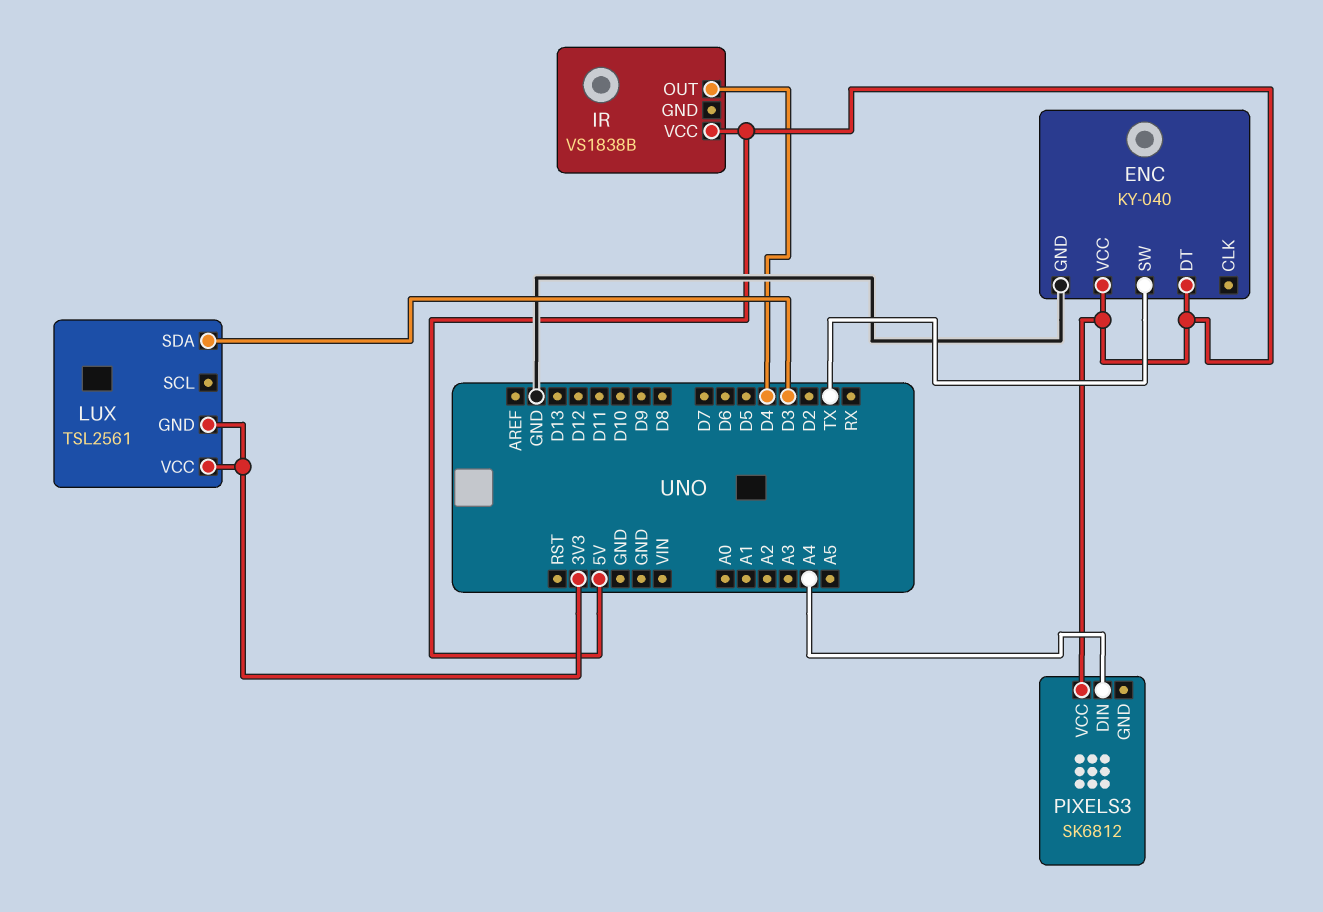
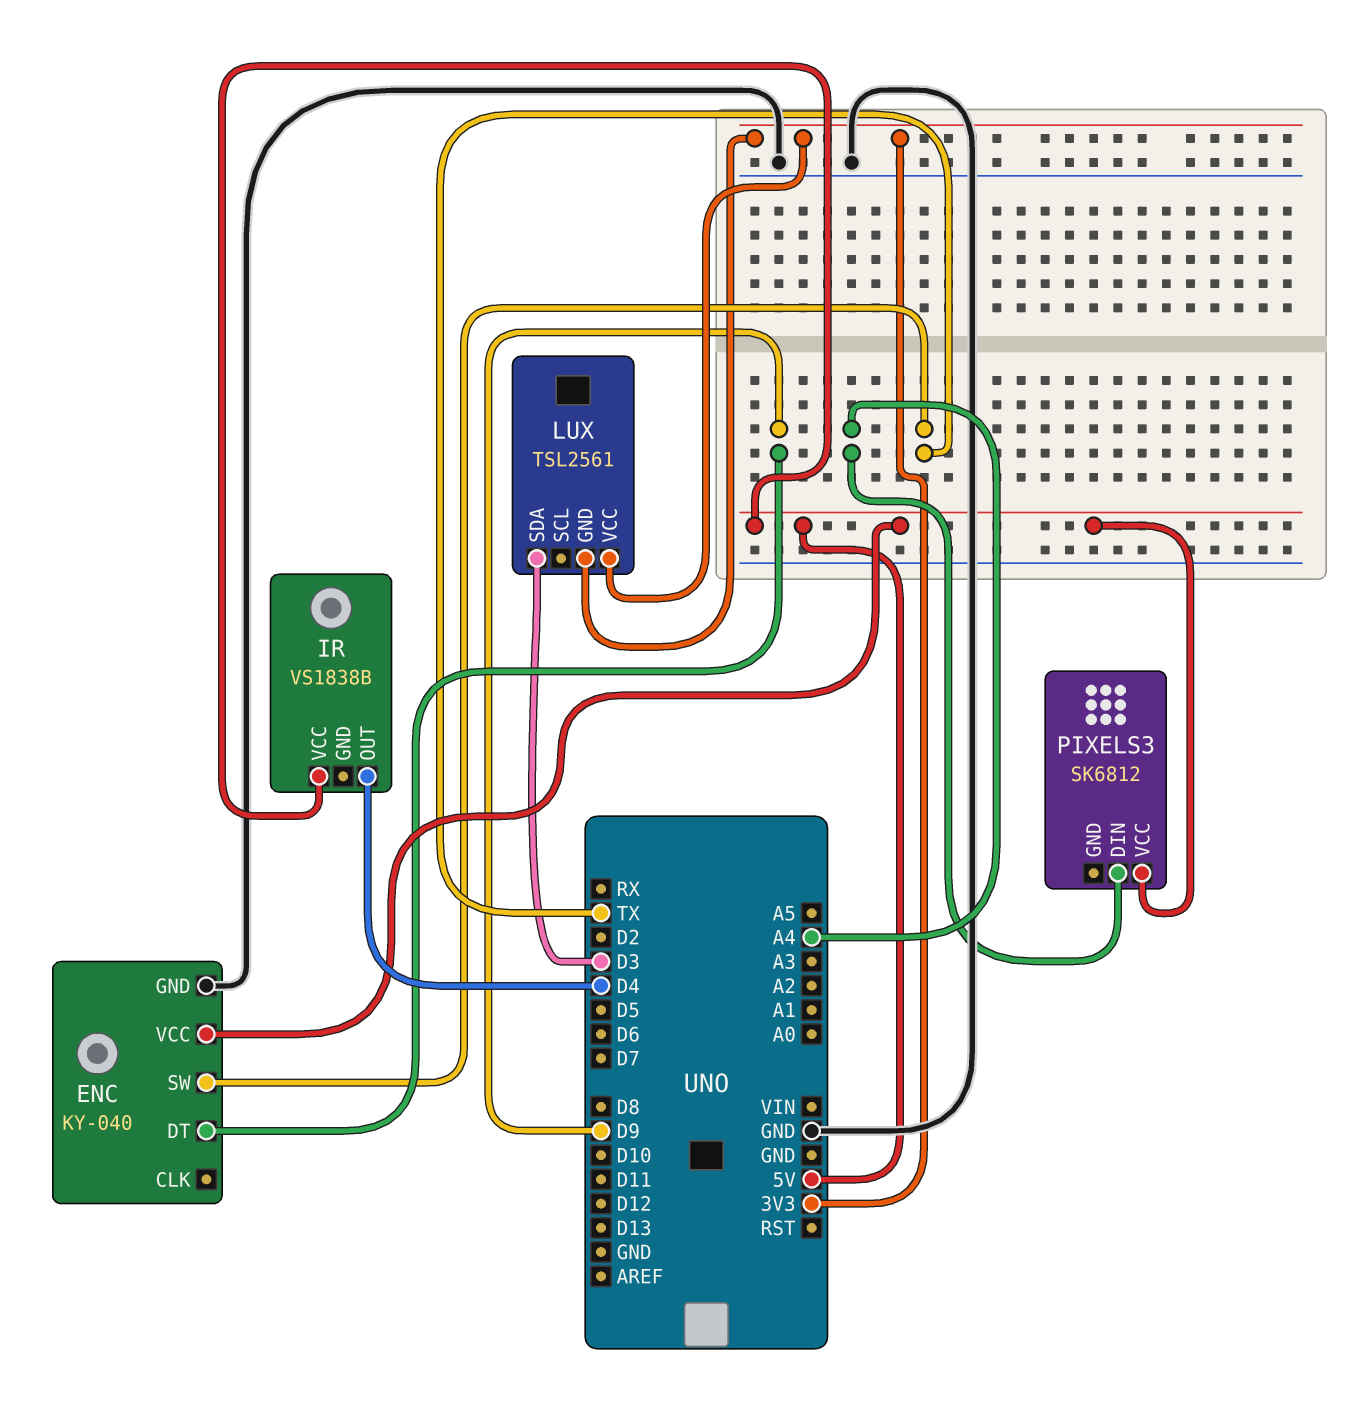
ENC pin DT: 5V -> D9

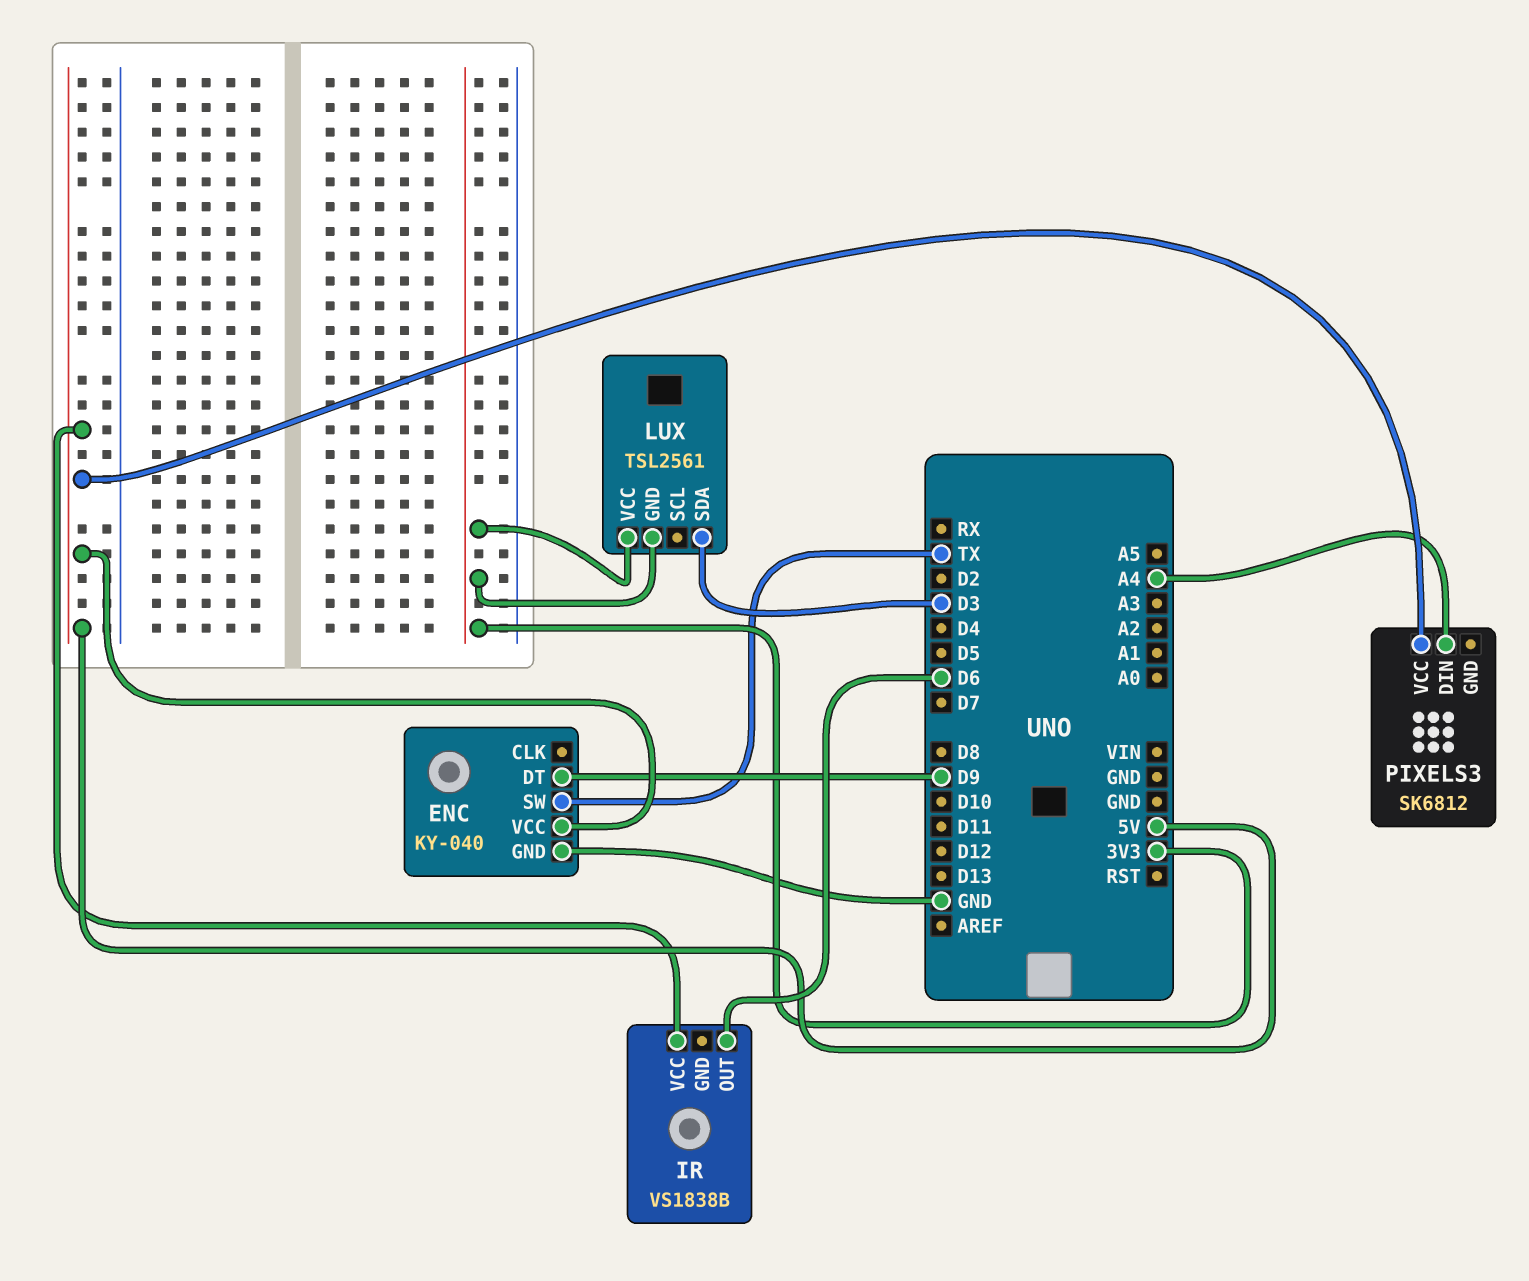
IR pin OUT: D4 -> D6

